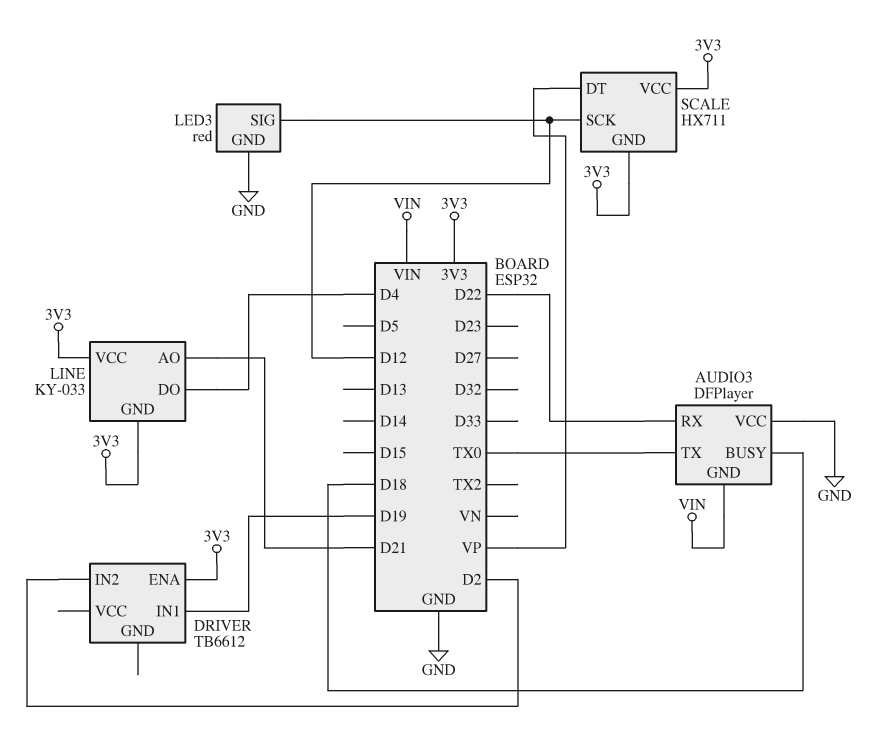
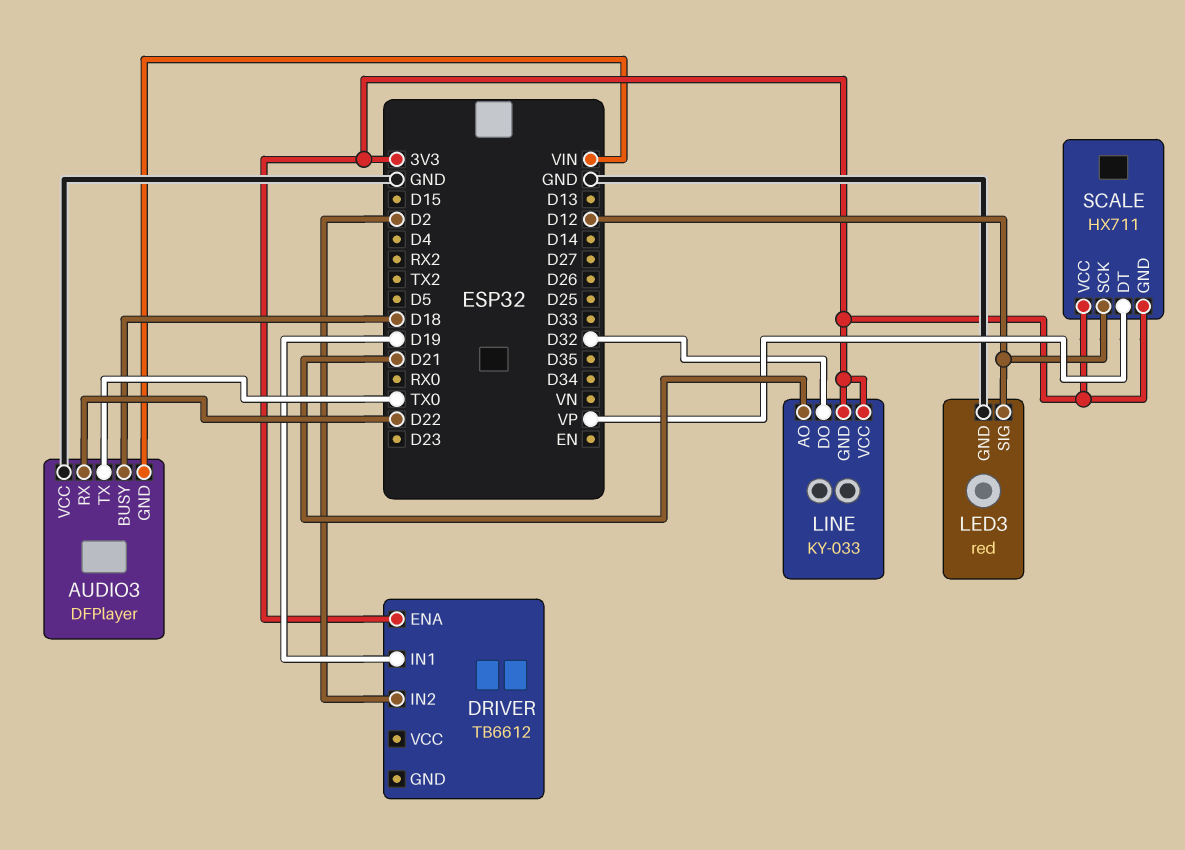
LINE pin DO: D4 -> D32

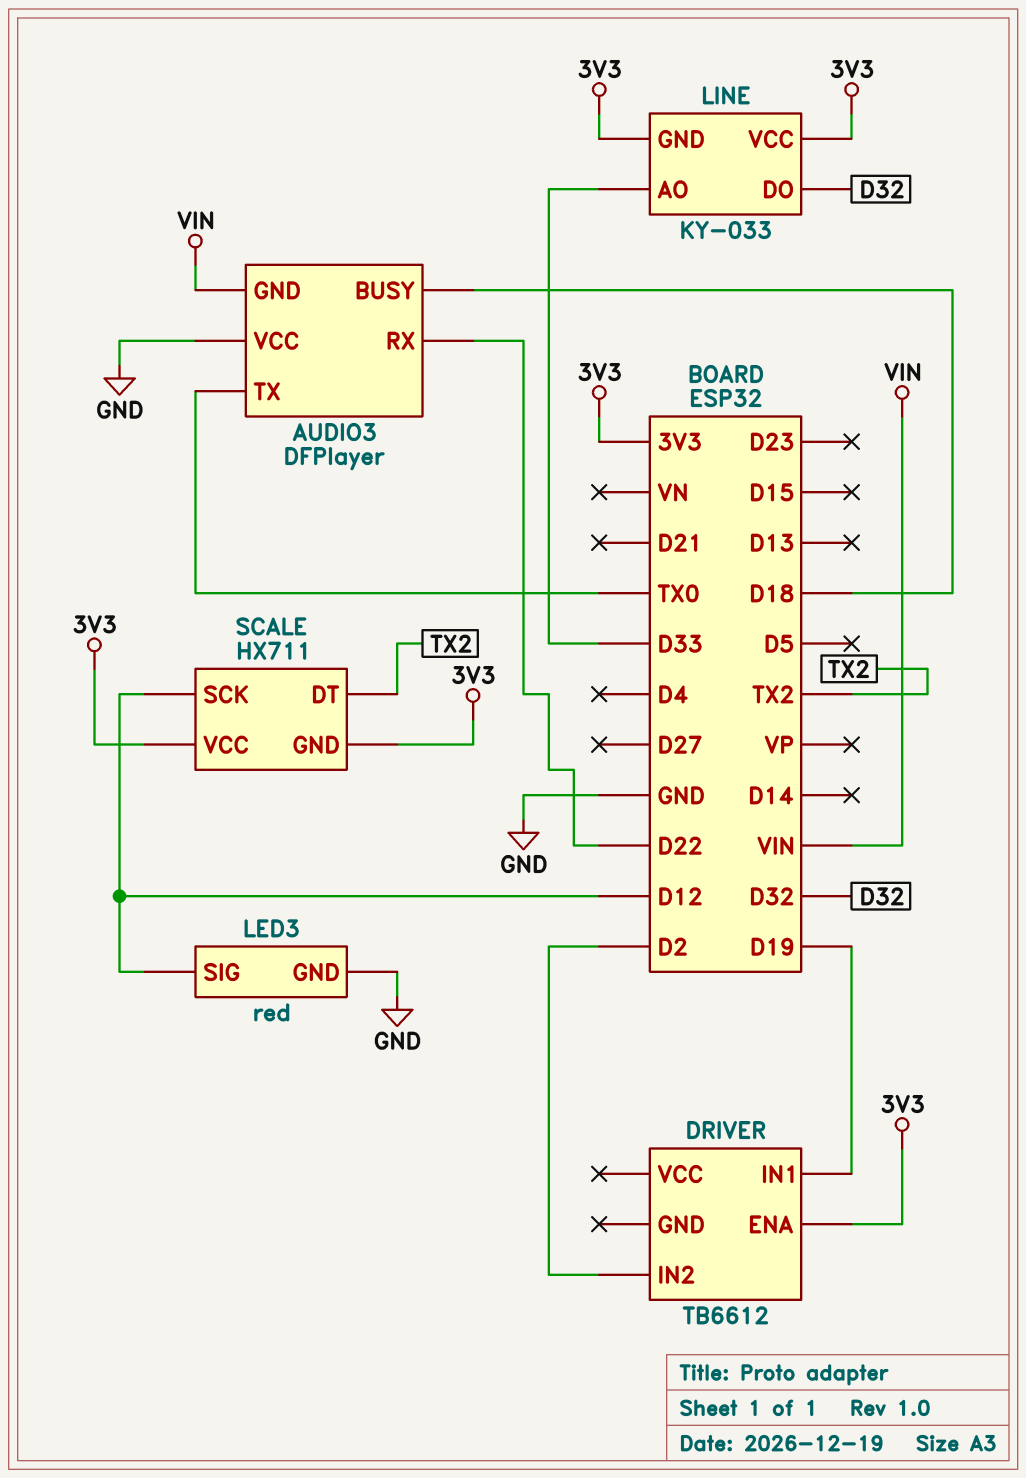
LINE pin AO: D21 -> D33
SCALE pin DT: VP -> TX2

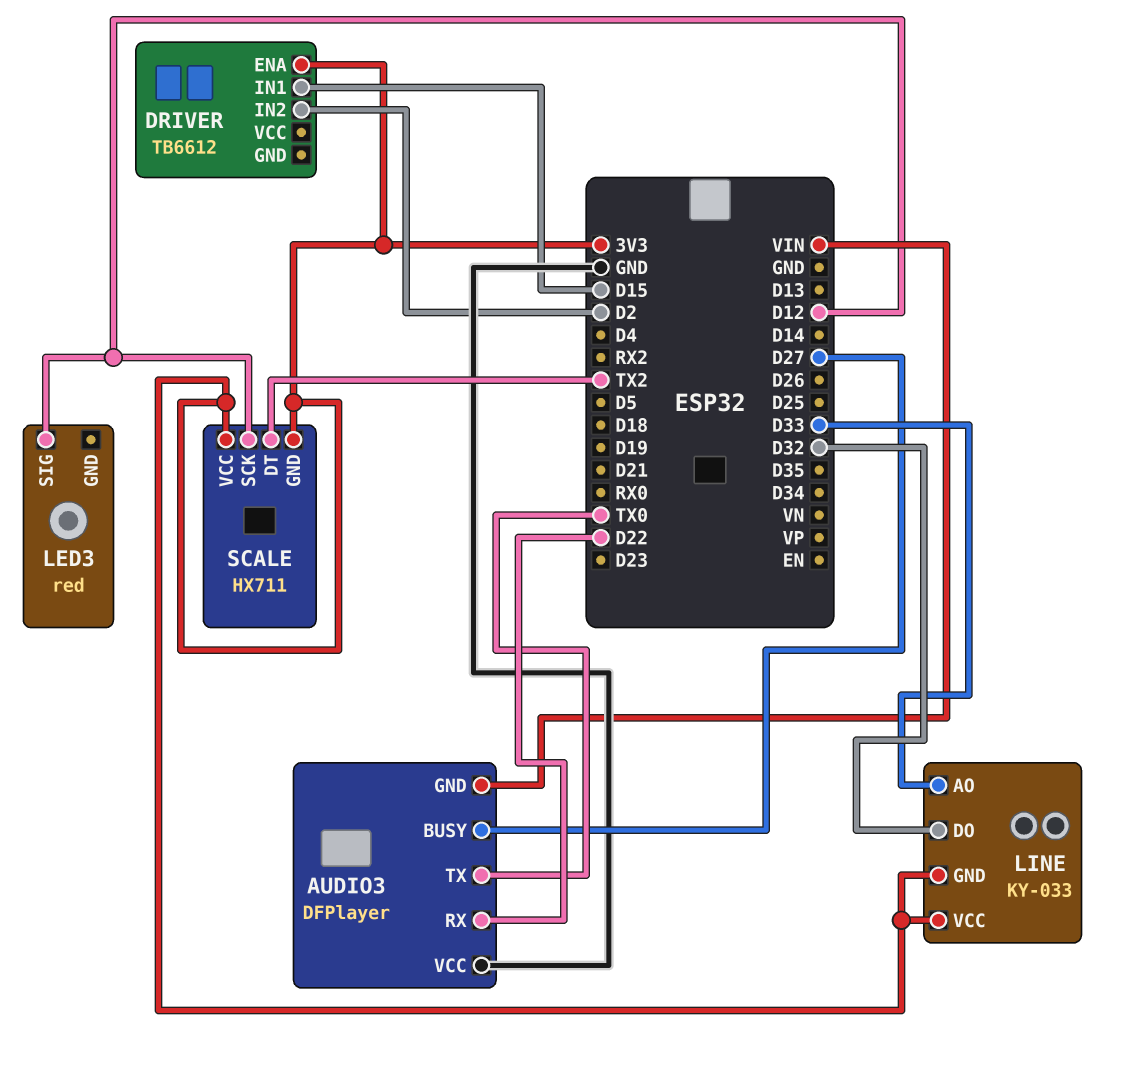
AUDIO3 pin BUSY: D18 -> D27
DRIVER pin IN1: D19 -> D15
LED3 pin GND: GND -> none

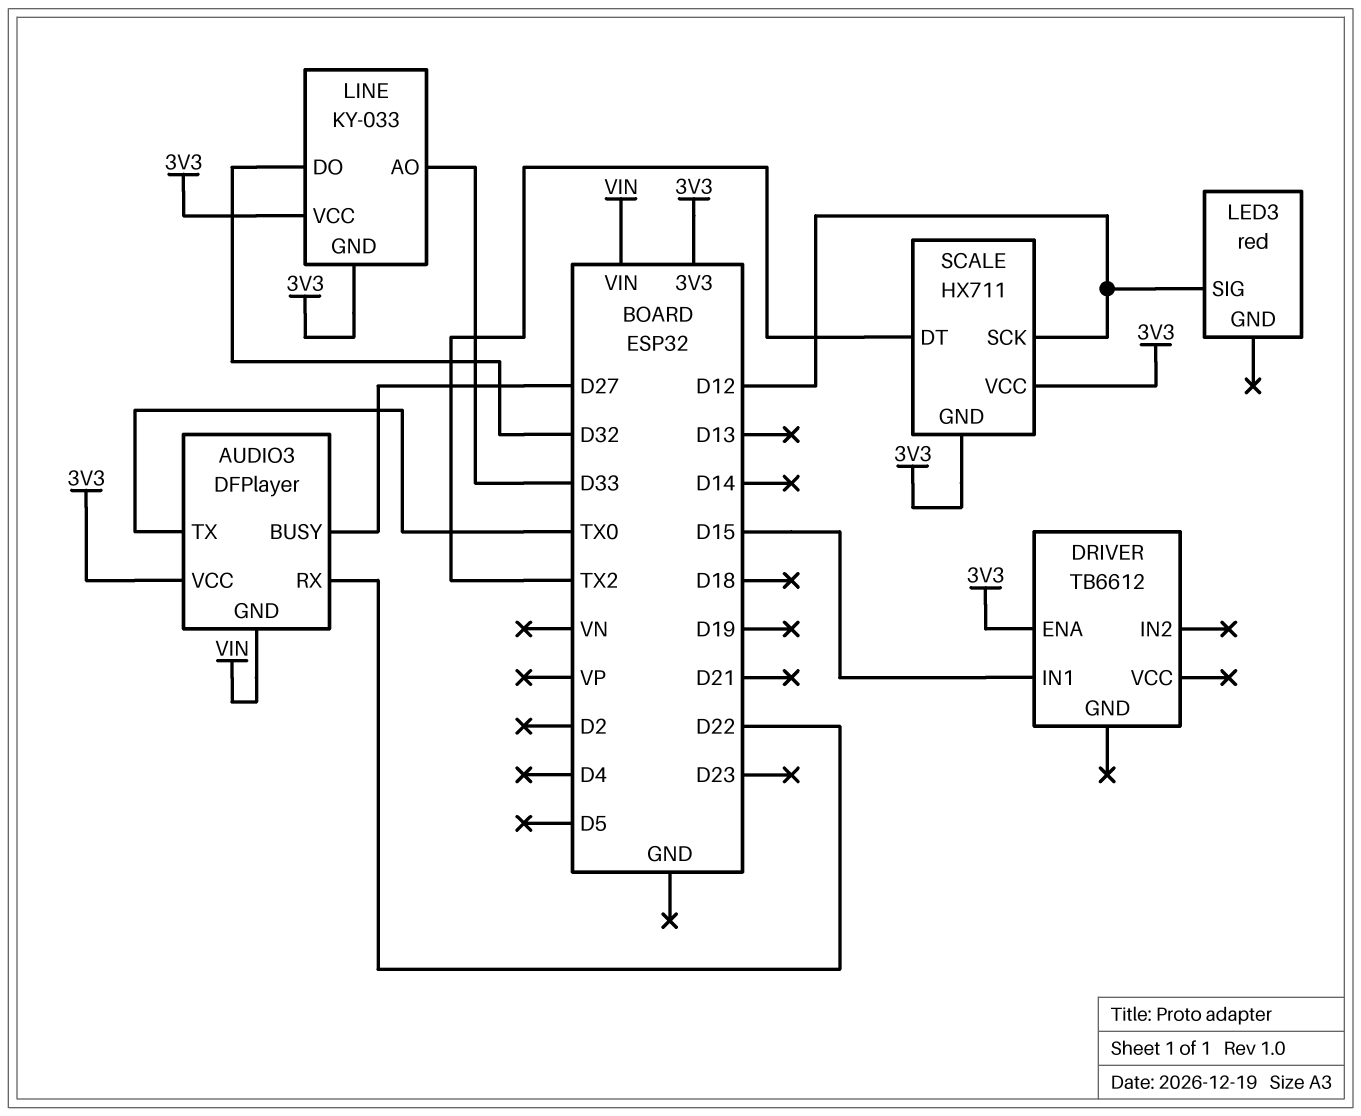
AUDIO3 pin VCC: GND -> 3V3
DRIVER pin IN2: D2 -> none

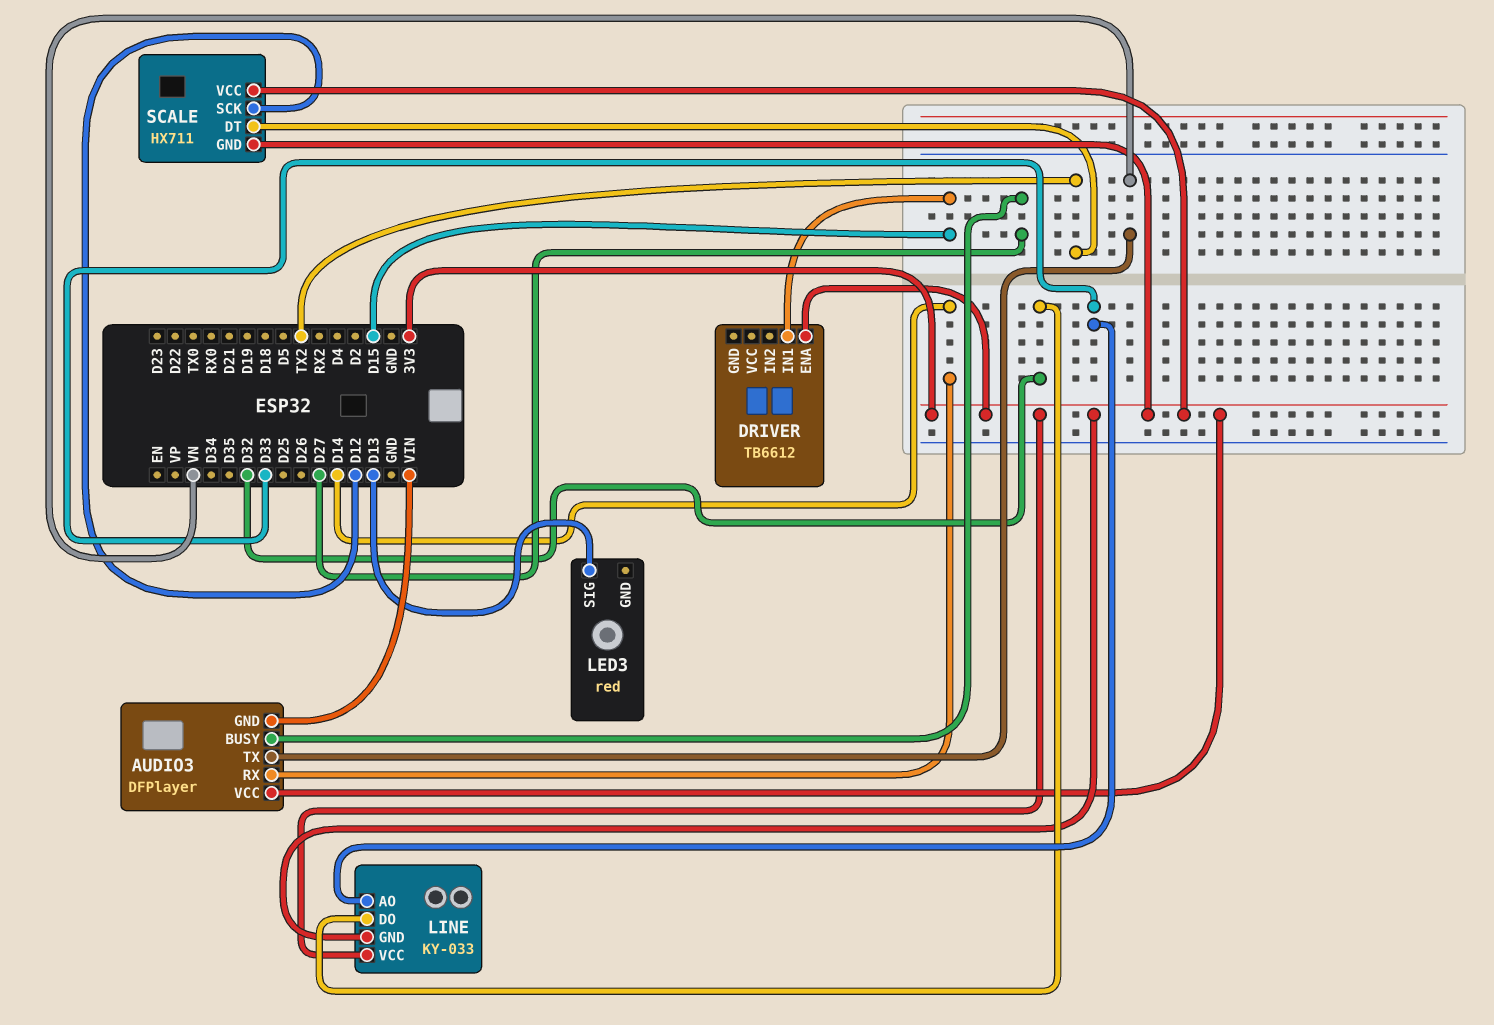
AUDIO3 pin RX: D22 -> D14
AUDIO3 pin TX: TX0 -> VN
LED3 pin SIG: D12 -> D13

